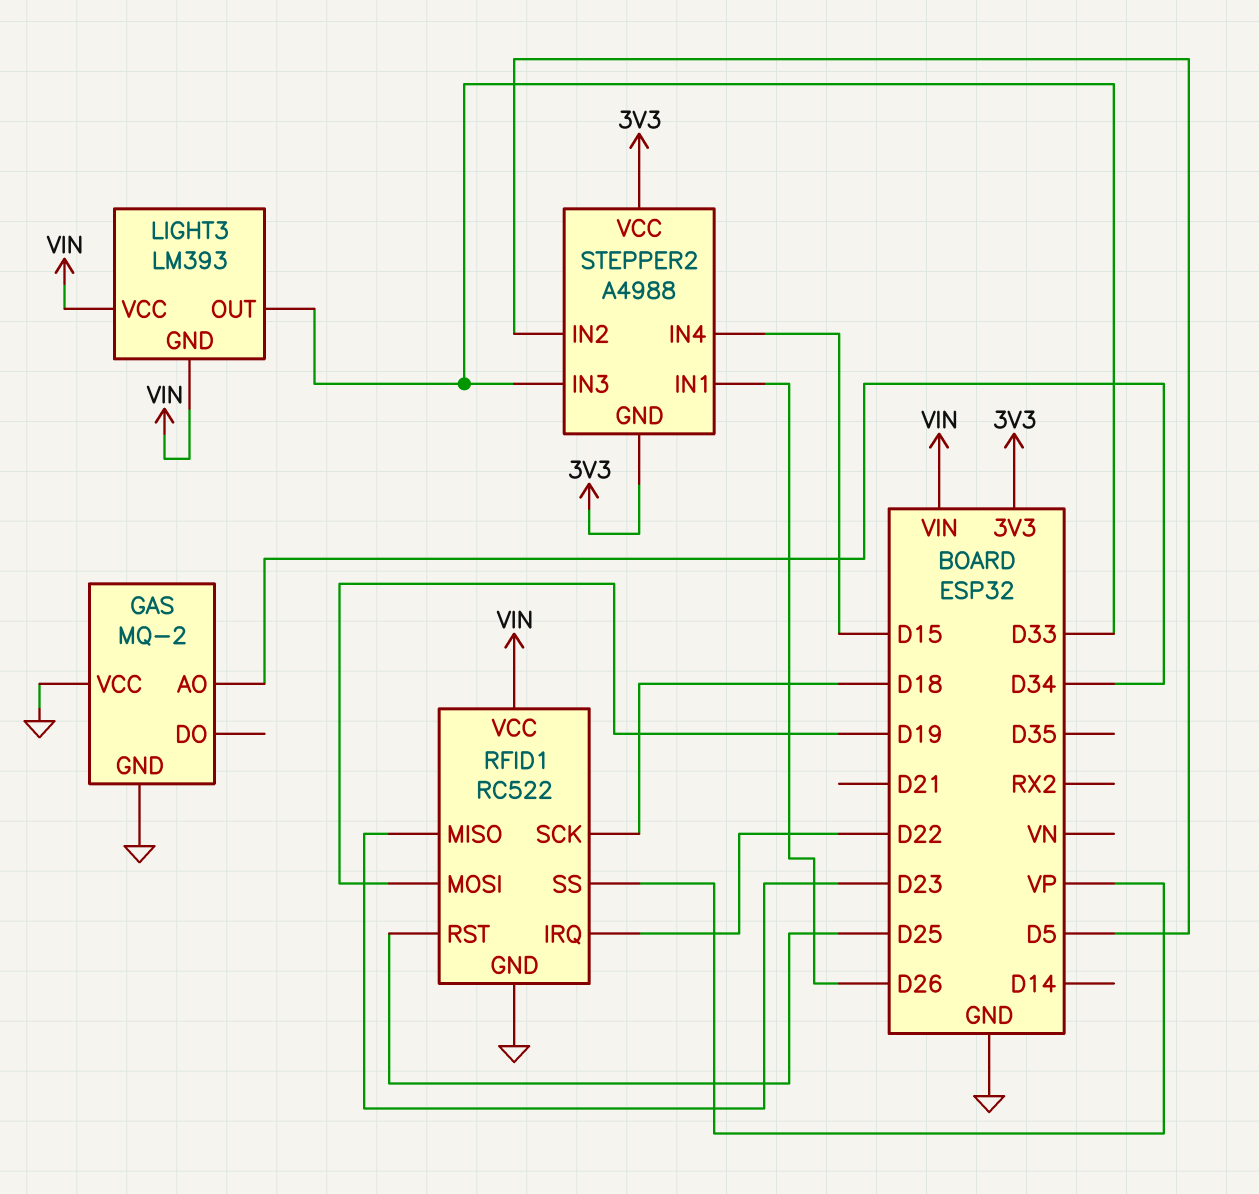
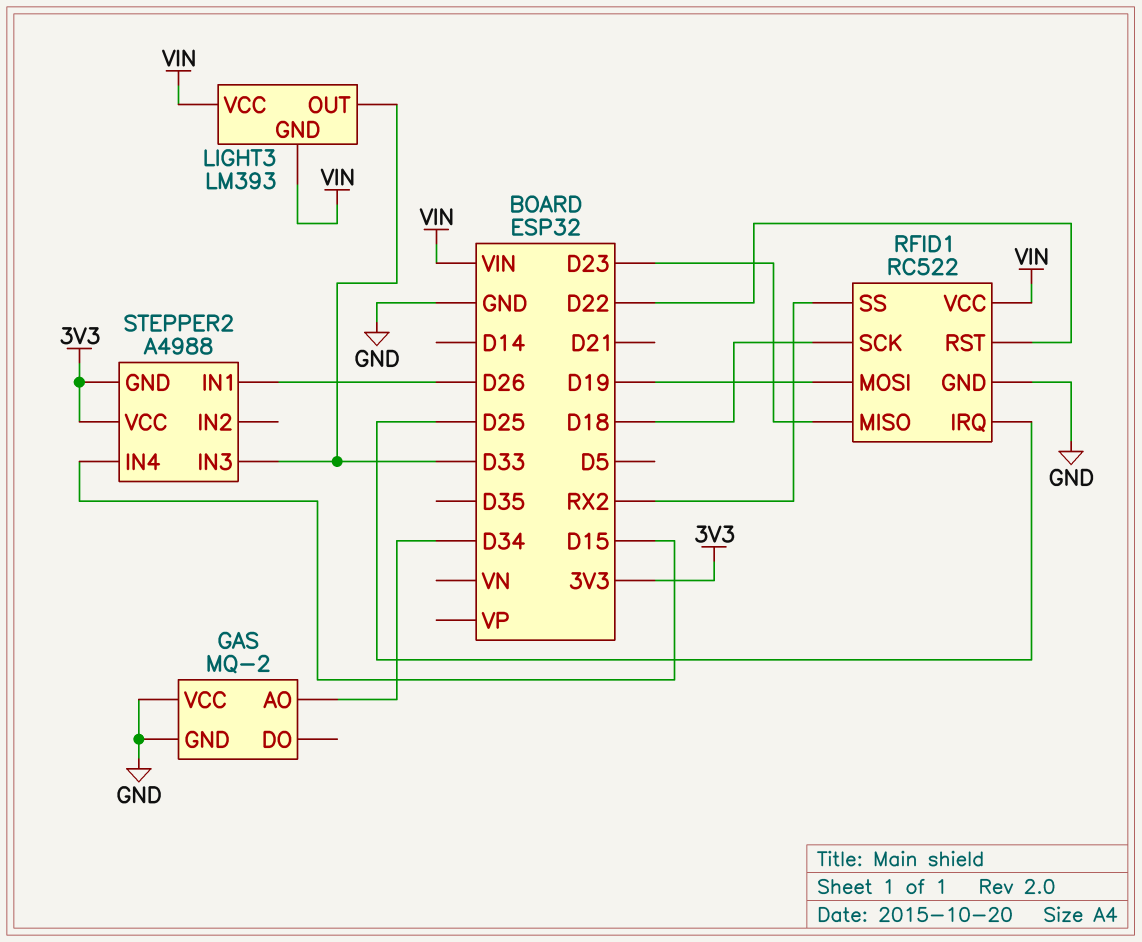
RFID1 pin IRQ: D22 -> D25
RFID1 pin RST: D25 -> D22
RFID1 pin SS: VP -> RX2
STEPPER2 pin IN2: D5 -> none

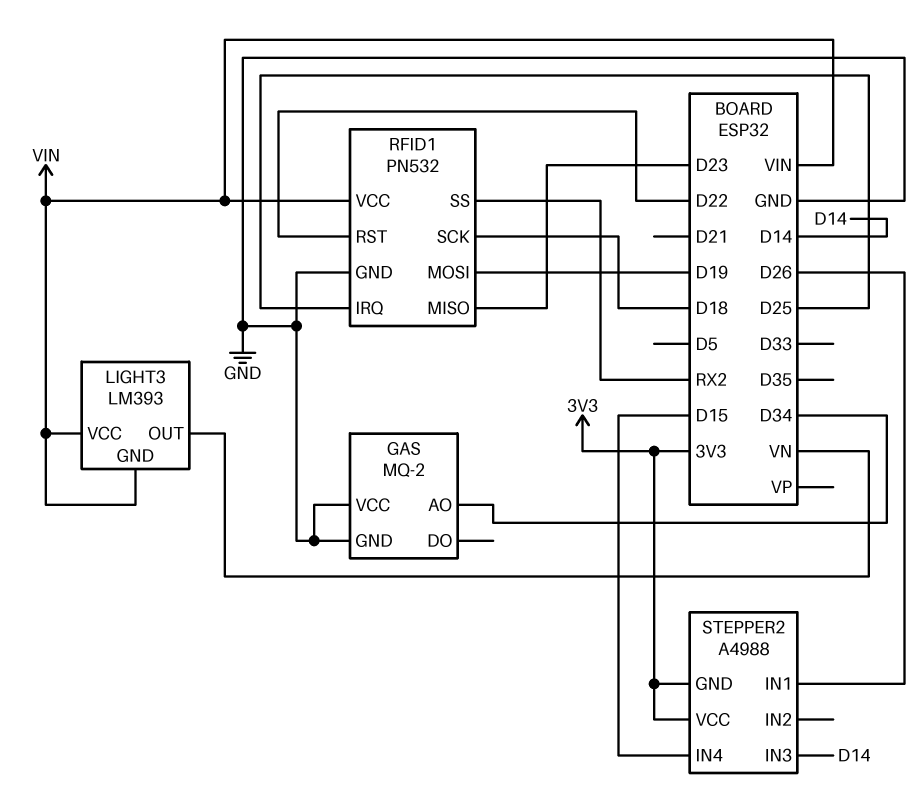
LIGHT3 pin OUT: D33 -> VN
RFID1: RC522 -> PN532
STEPPER2 pin IN3: D33 -> D14

